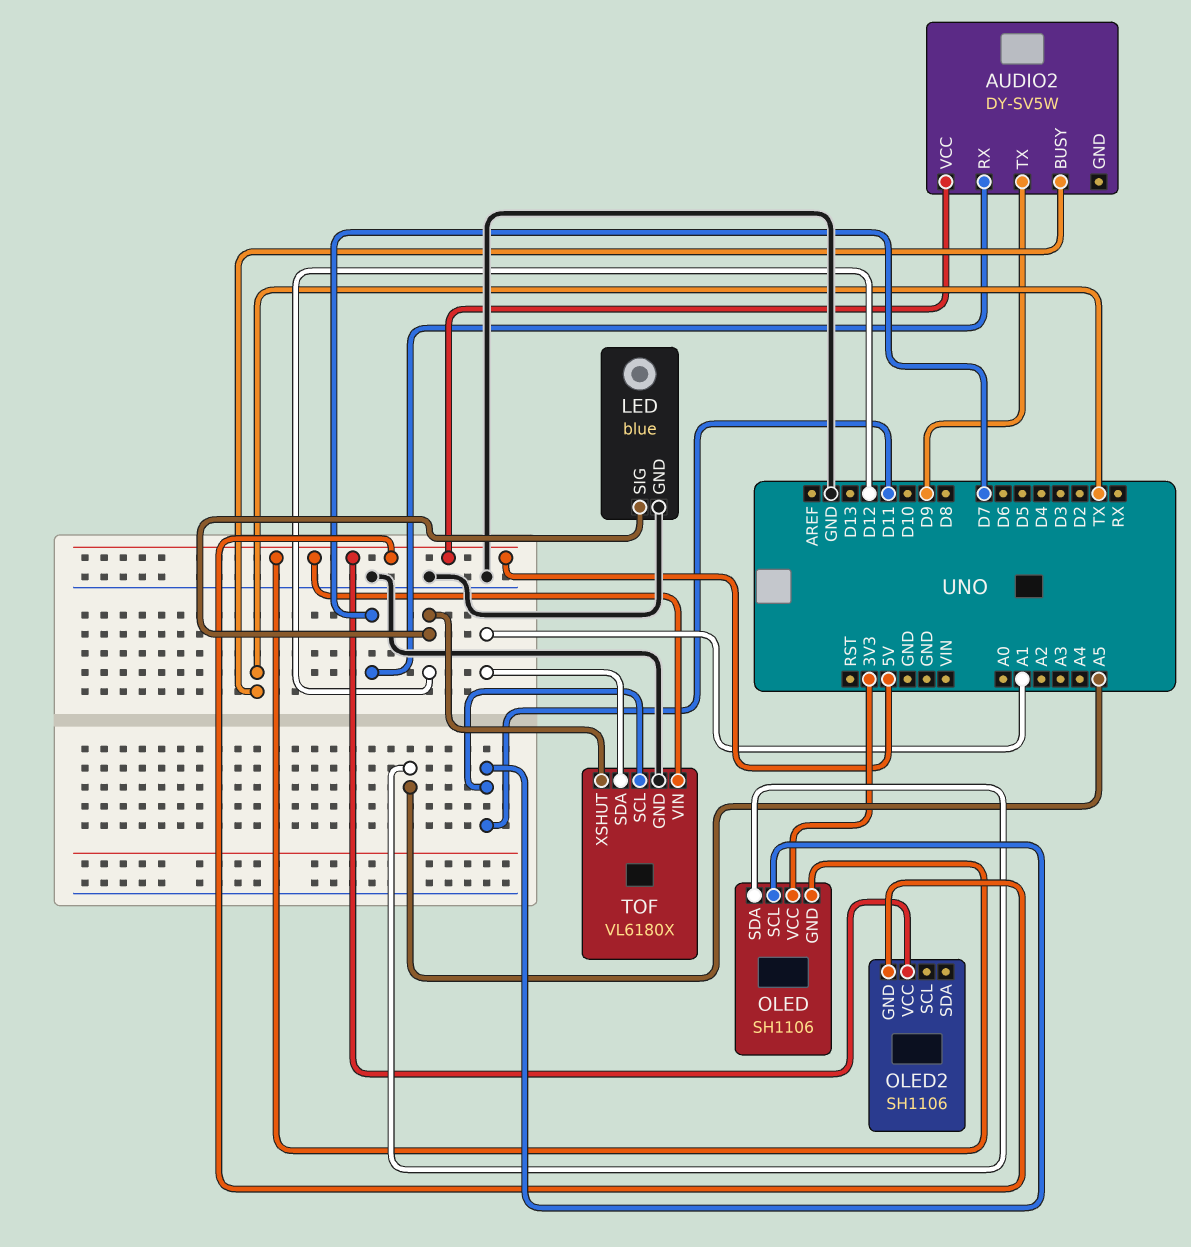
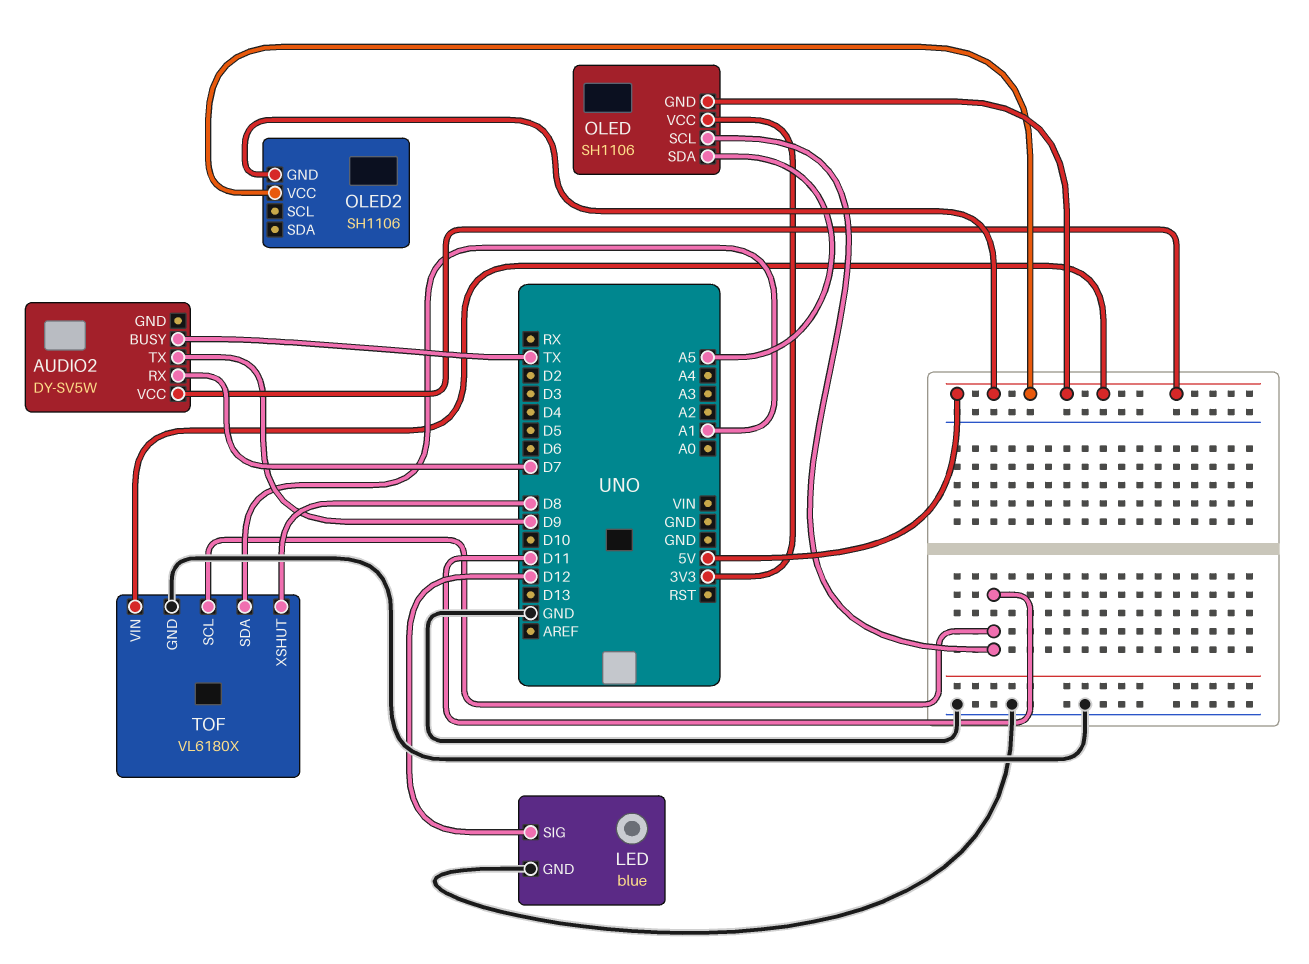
TOF pin XSHUT: D12 -> D8

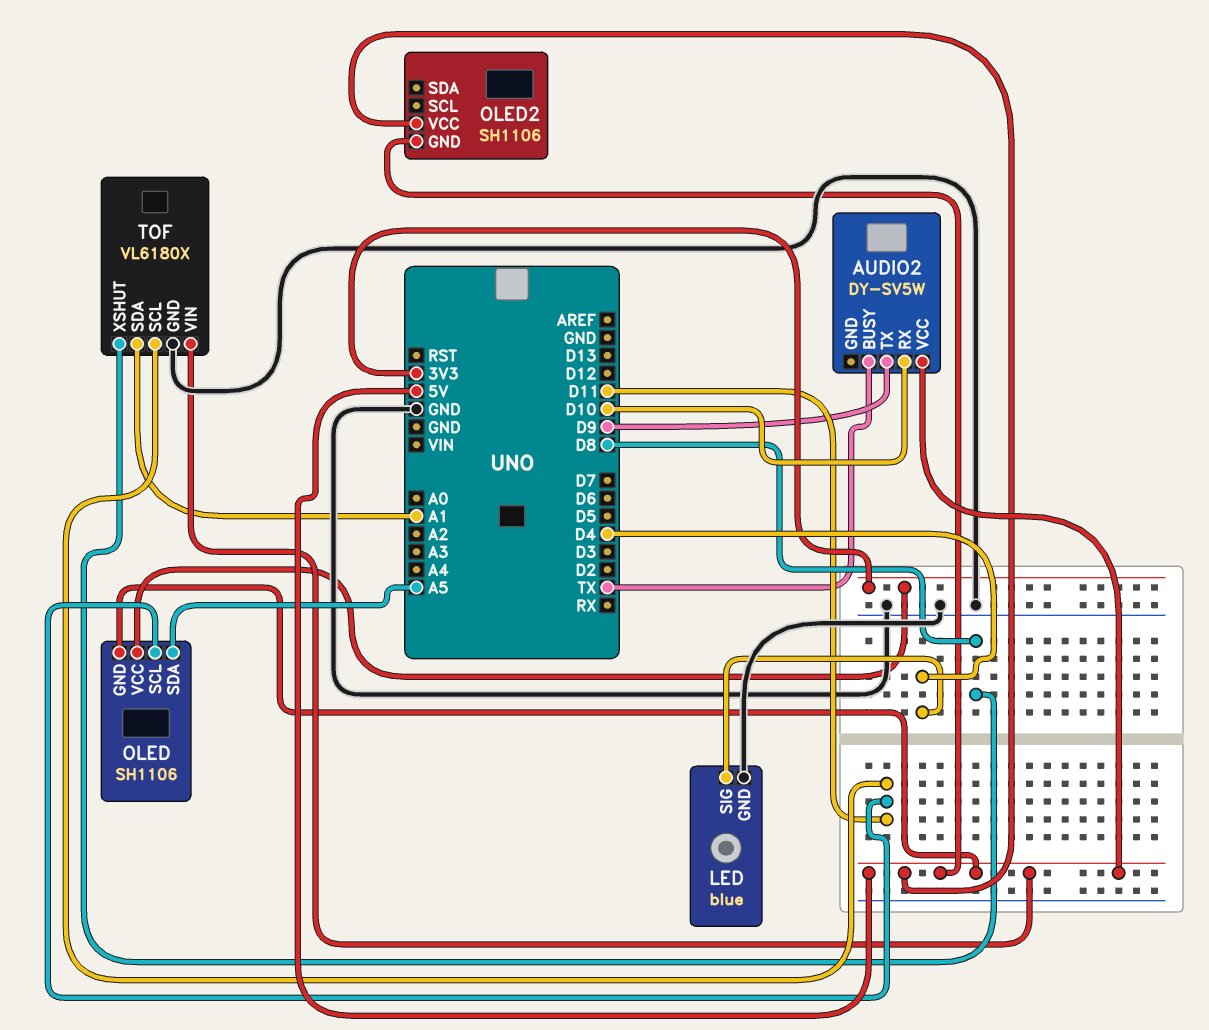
AUDIO2 pin RX: D7 -> D10
LED pin SIG: D12 -> D4

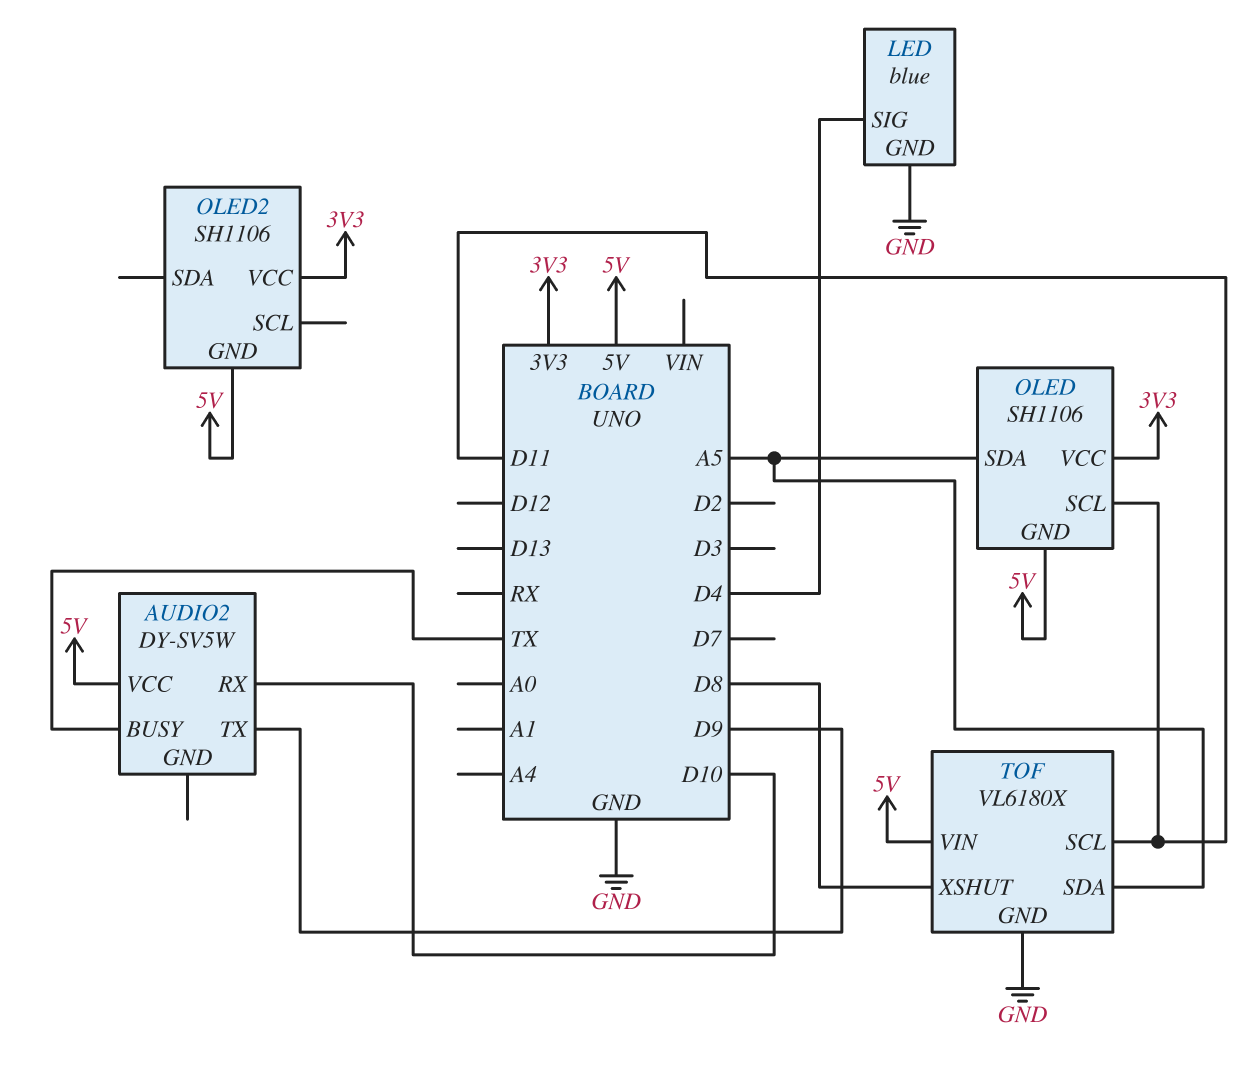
OLED2 pin VCC: 5V -> 3V3
TOF pin SDA: A1 -> A5

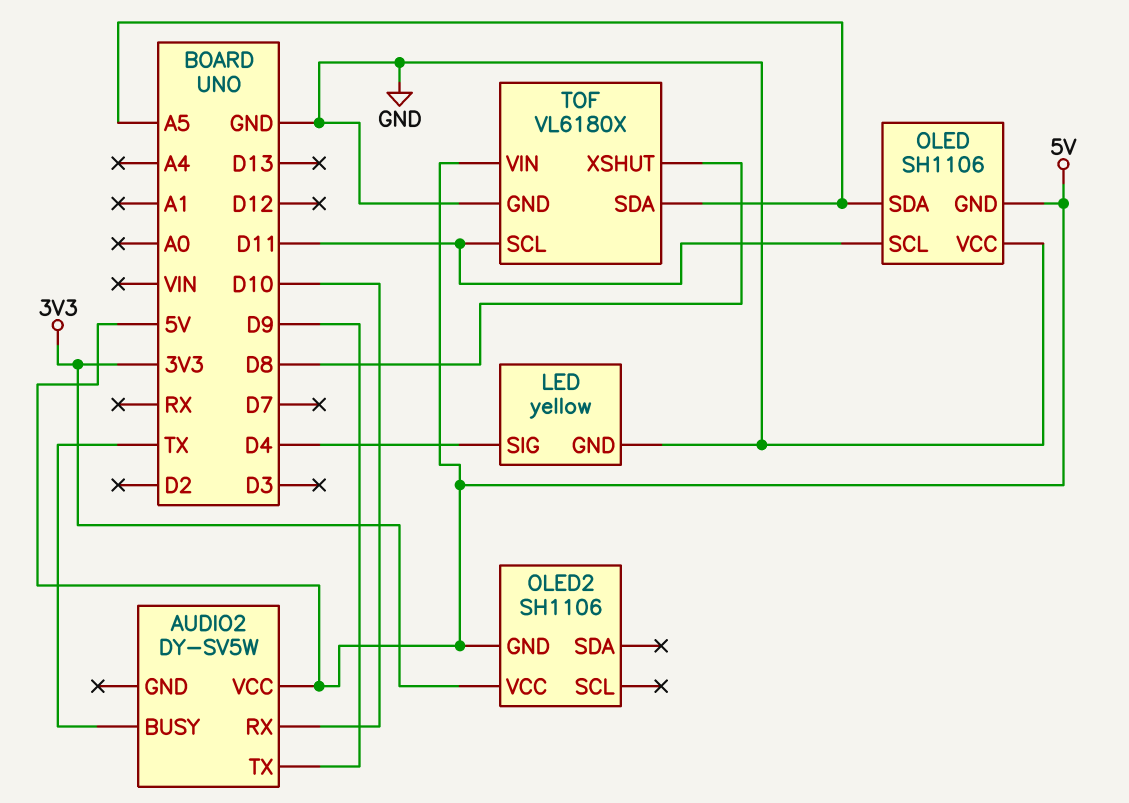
LED: blue -> yellow
OLED pin VCC: 3V3 -> GND

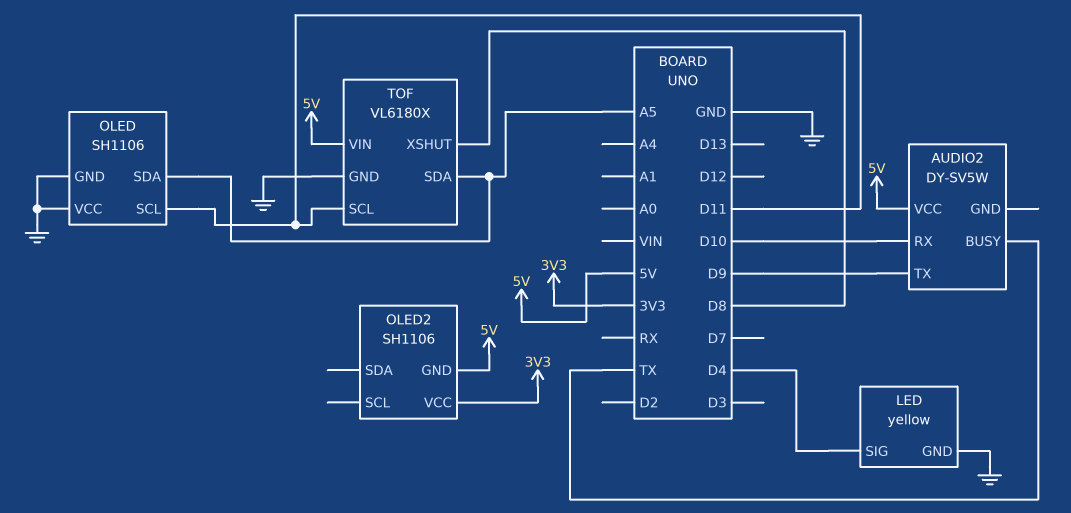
OLED pin GND: 5V -> GND

